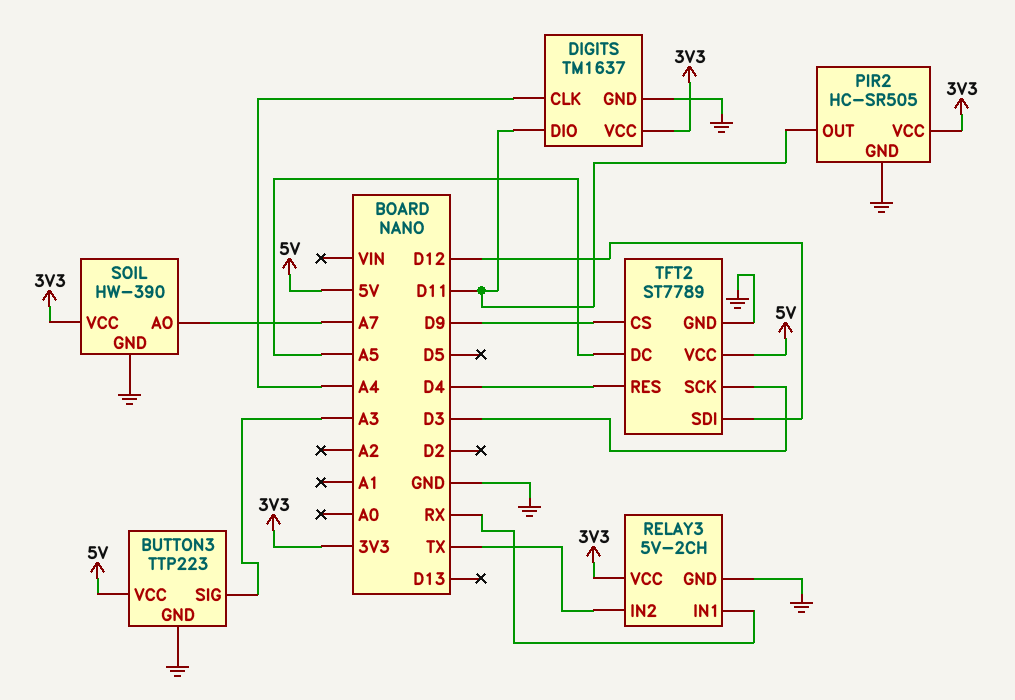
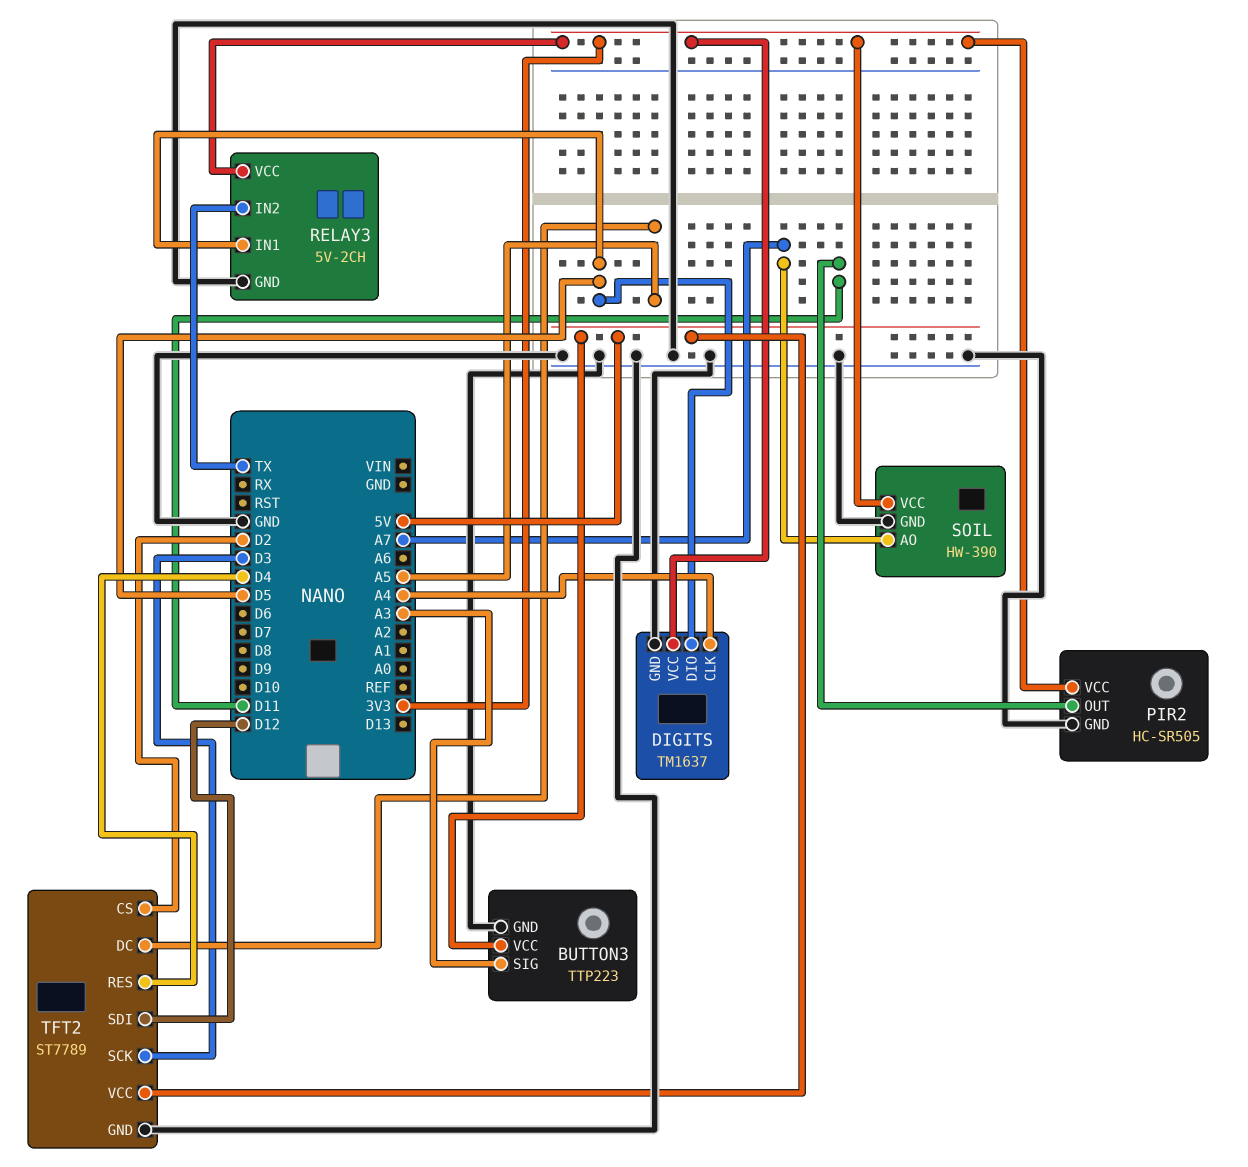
DIGITS pin DIO: D11 -> D5
RELAY3 pin IN1: RX -> D5
TFT2 pin CS: D9 -> D2

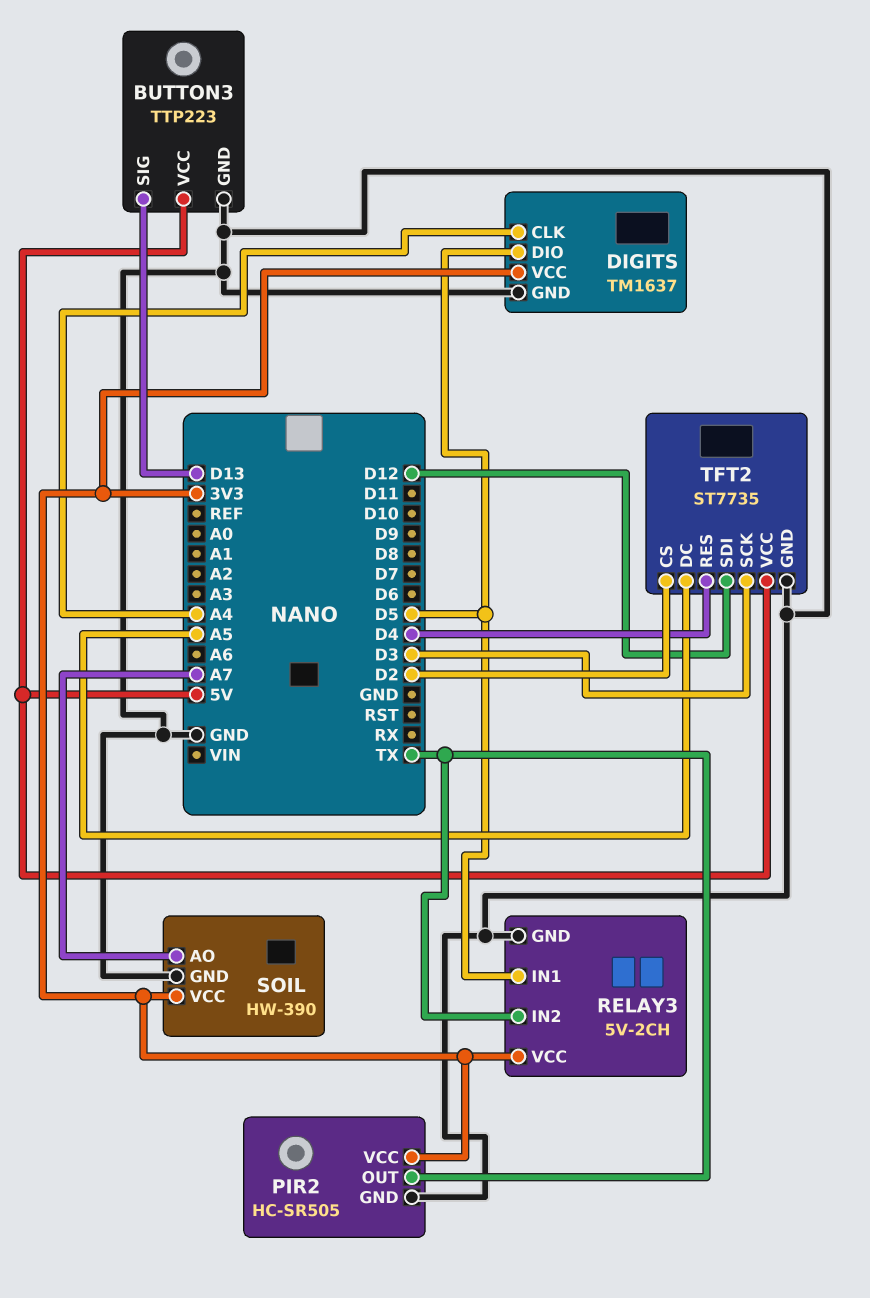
BUTTON3 pin SIG: A3 -> D13
PIR2 pin OUT: D11 -> TX
TFT2: ST7789 -> ST7735

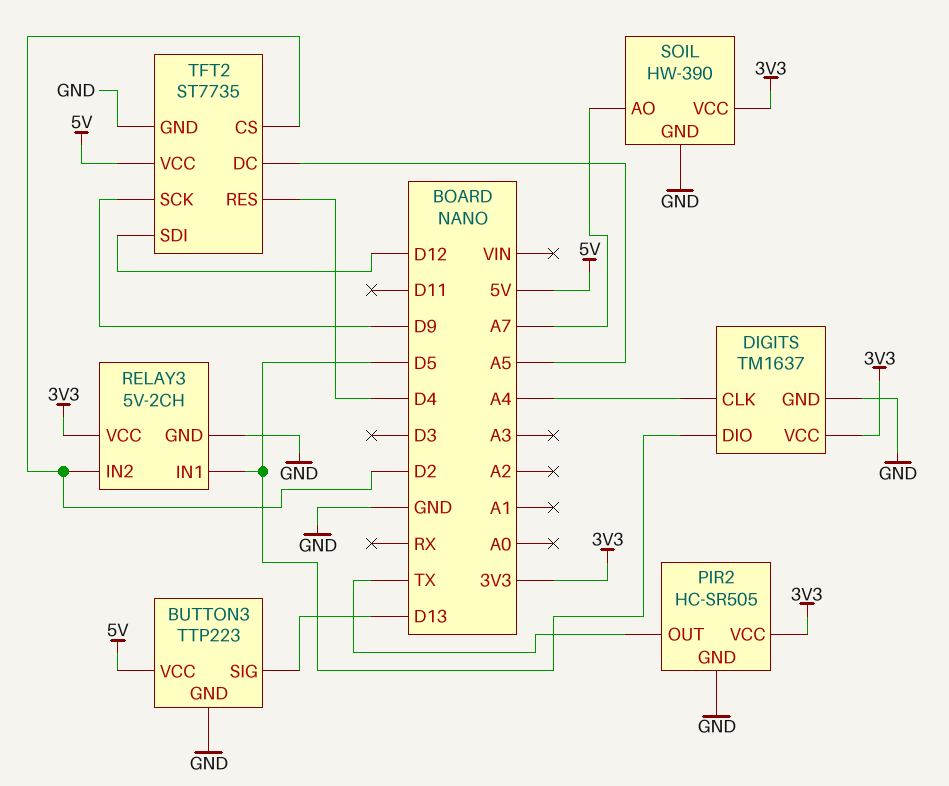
RELAY3 pin IN2: TX -> D2
TFT2 pin SCK: D3 -> D9

